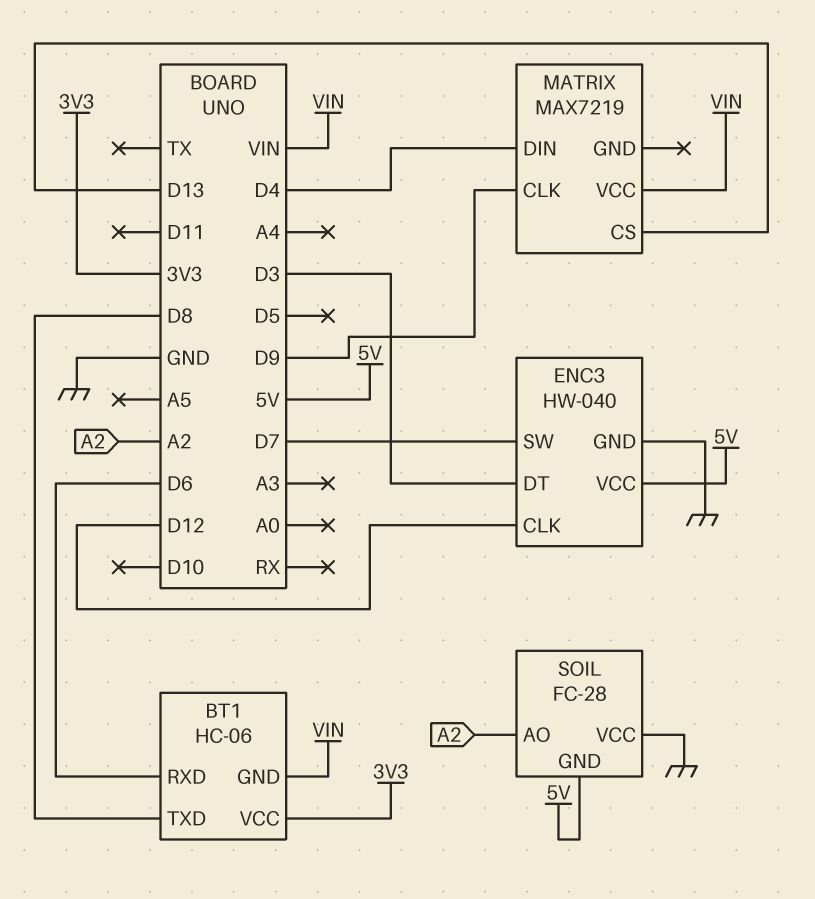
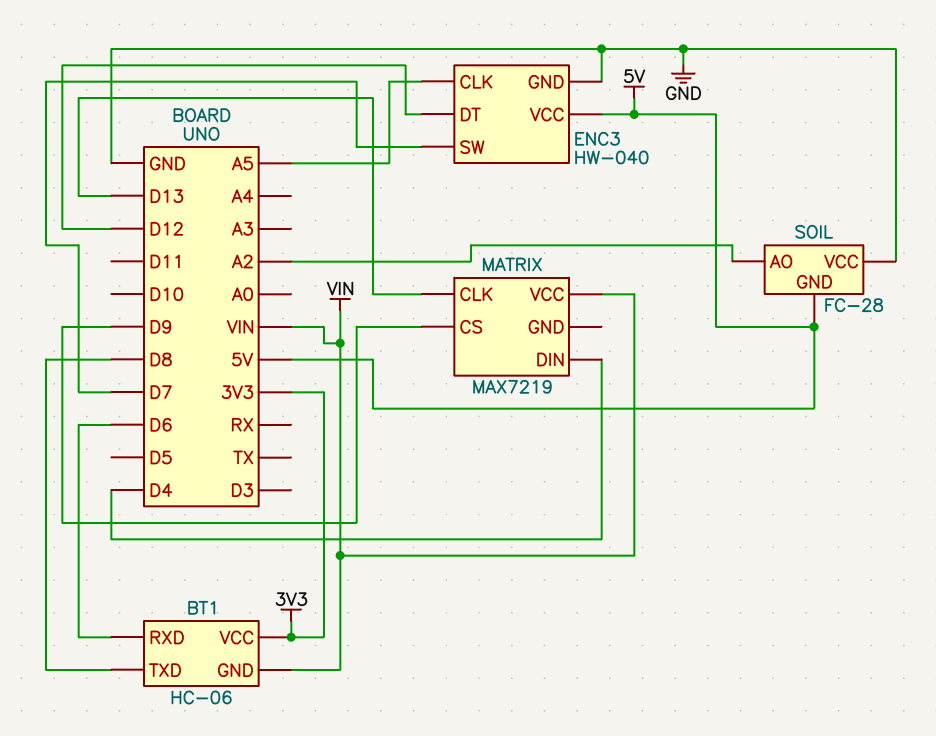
ENC3 pin CLK: D12 -> A5
ENC3 pin DT: D3 -> D12
MATRIX pin CLK: D9 -> D13
MATRIX pin CS: D13 -> D9

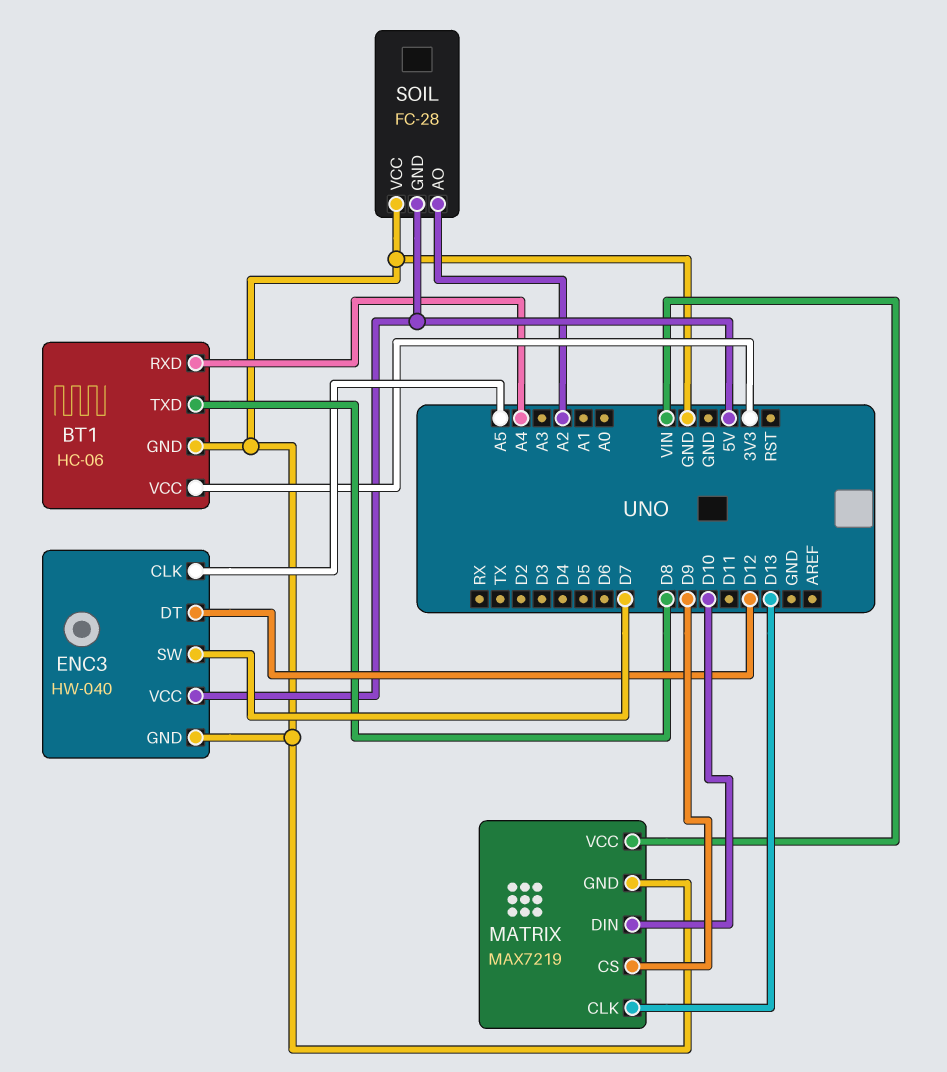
BT1 pin GND: VIN -> GND
BT1 pin RXD: D6 -> A4
MATRIX pin DIN: D4 -> D10
MATRIX pin GND: none -> GND

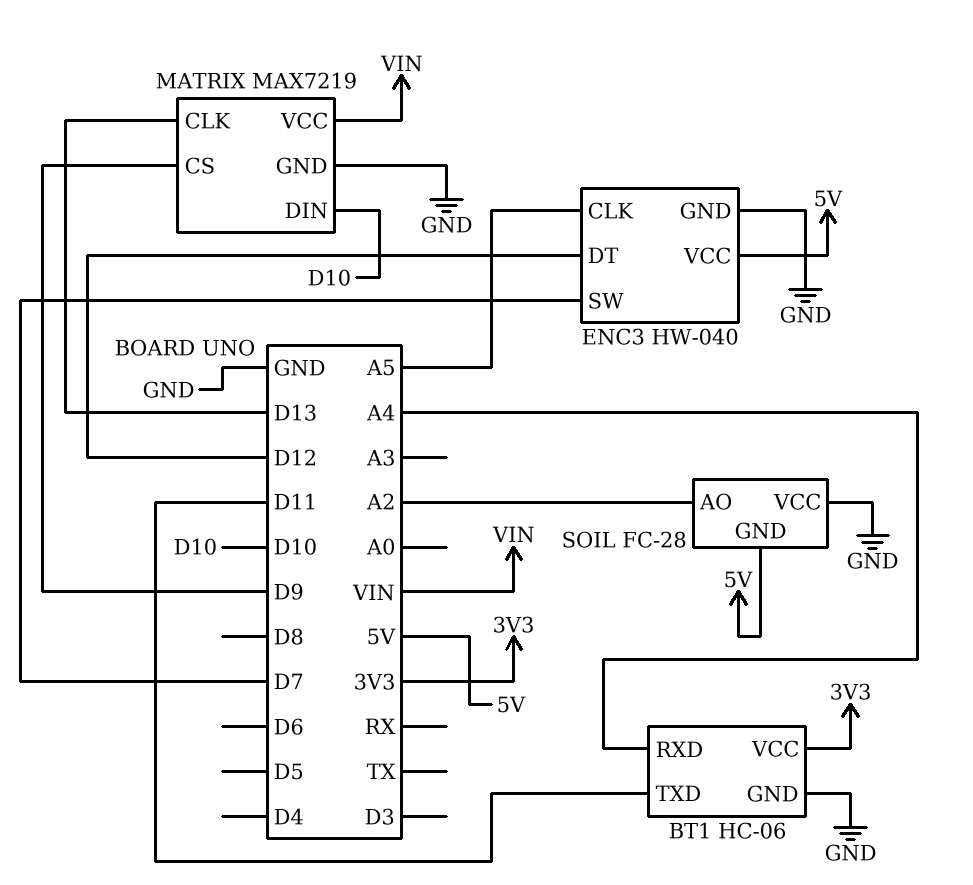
BT1 pin TXD: D8 -> D11

